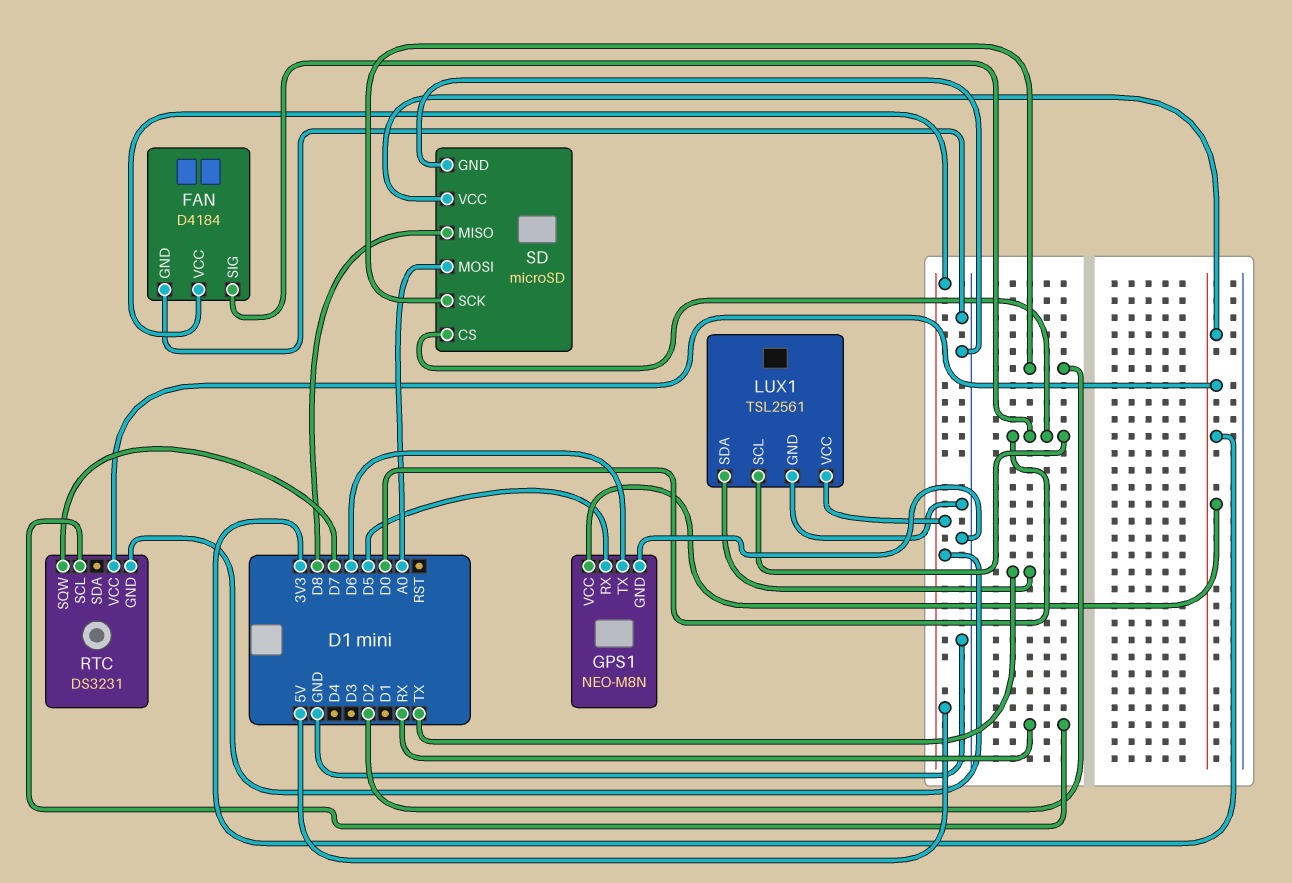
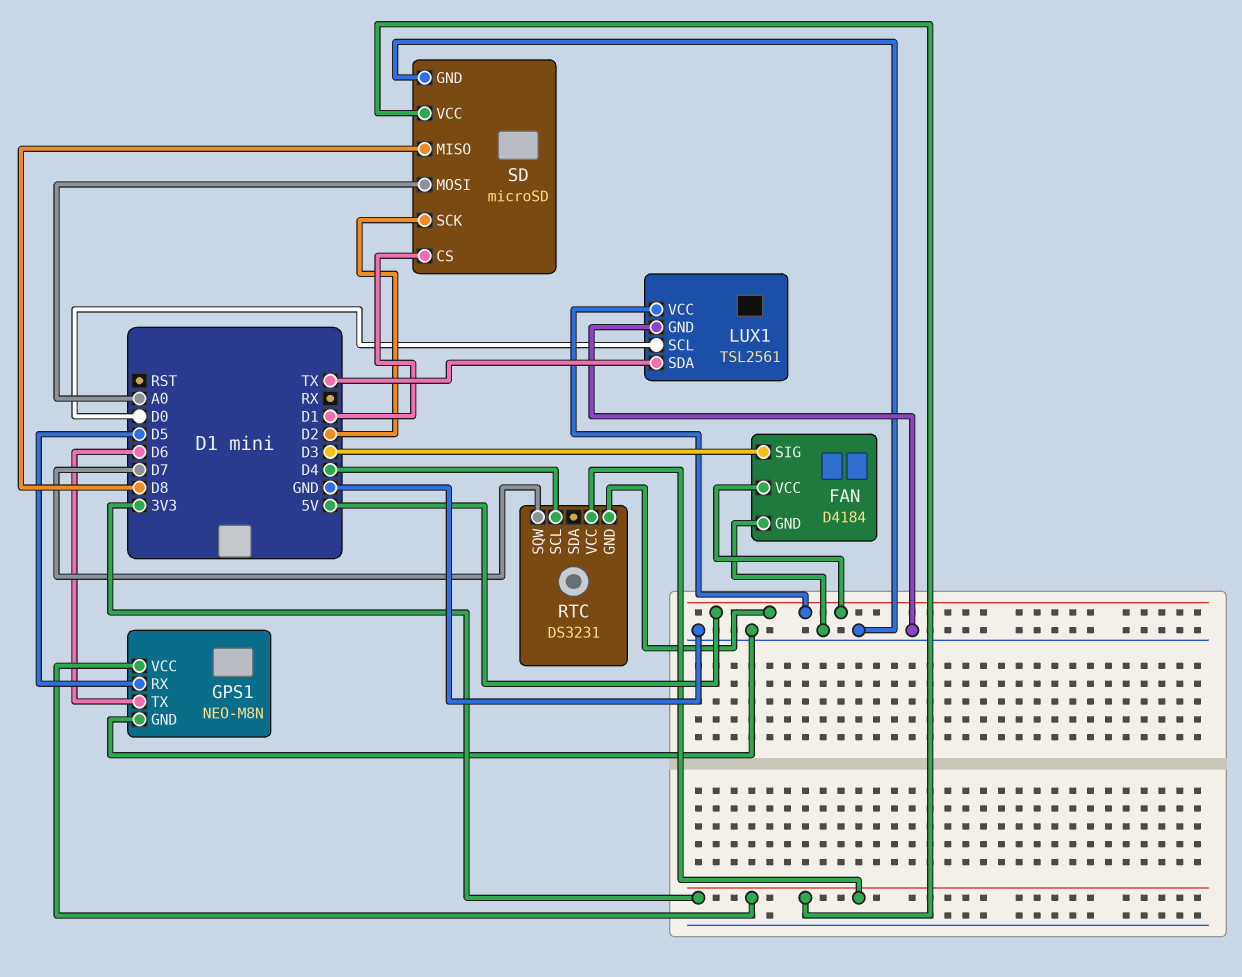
FAN pin SIG: D0 -> D3
RTC pin SCL: RX -> D4
SD pin CS: D0 -> D1

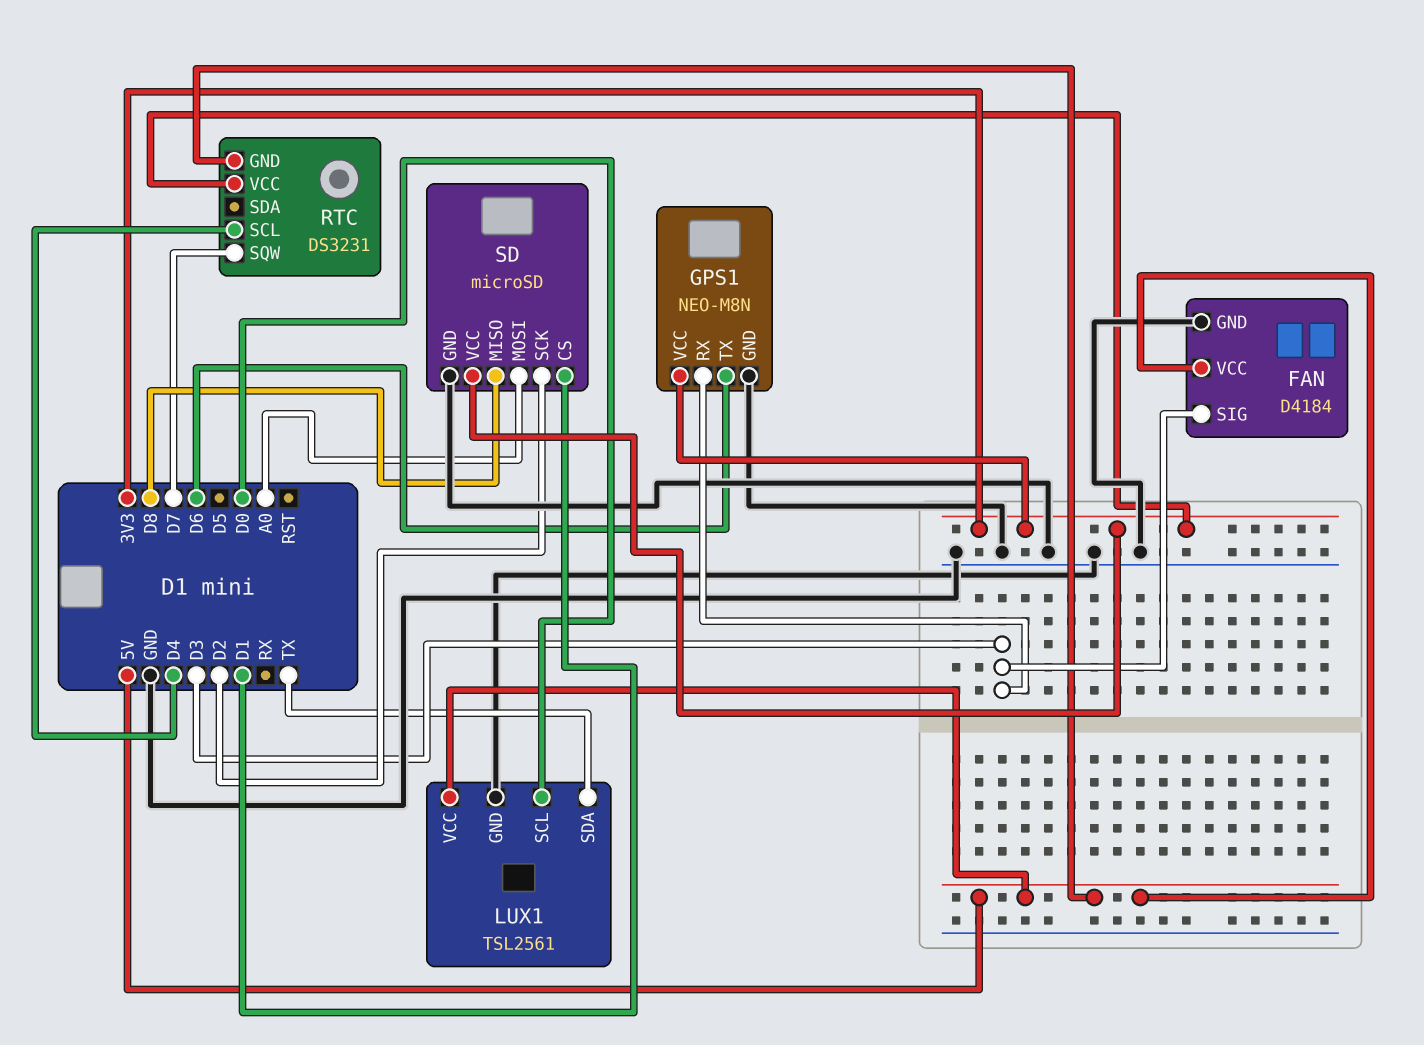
GPS1 pin RX: D5 -> D3

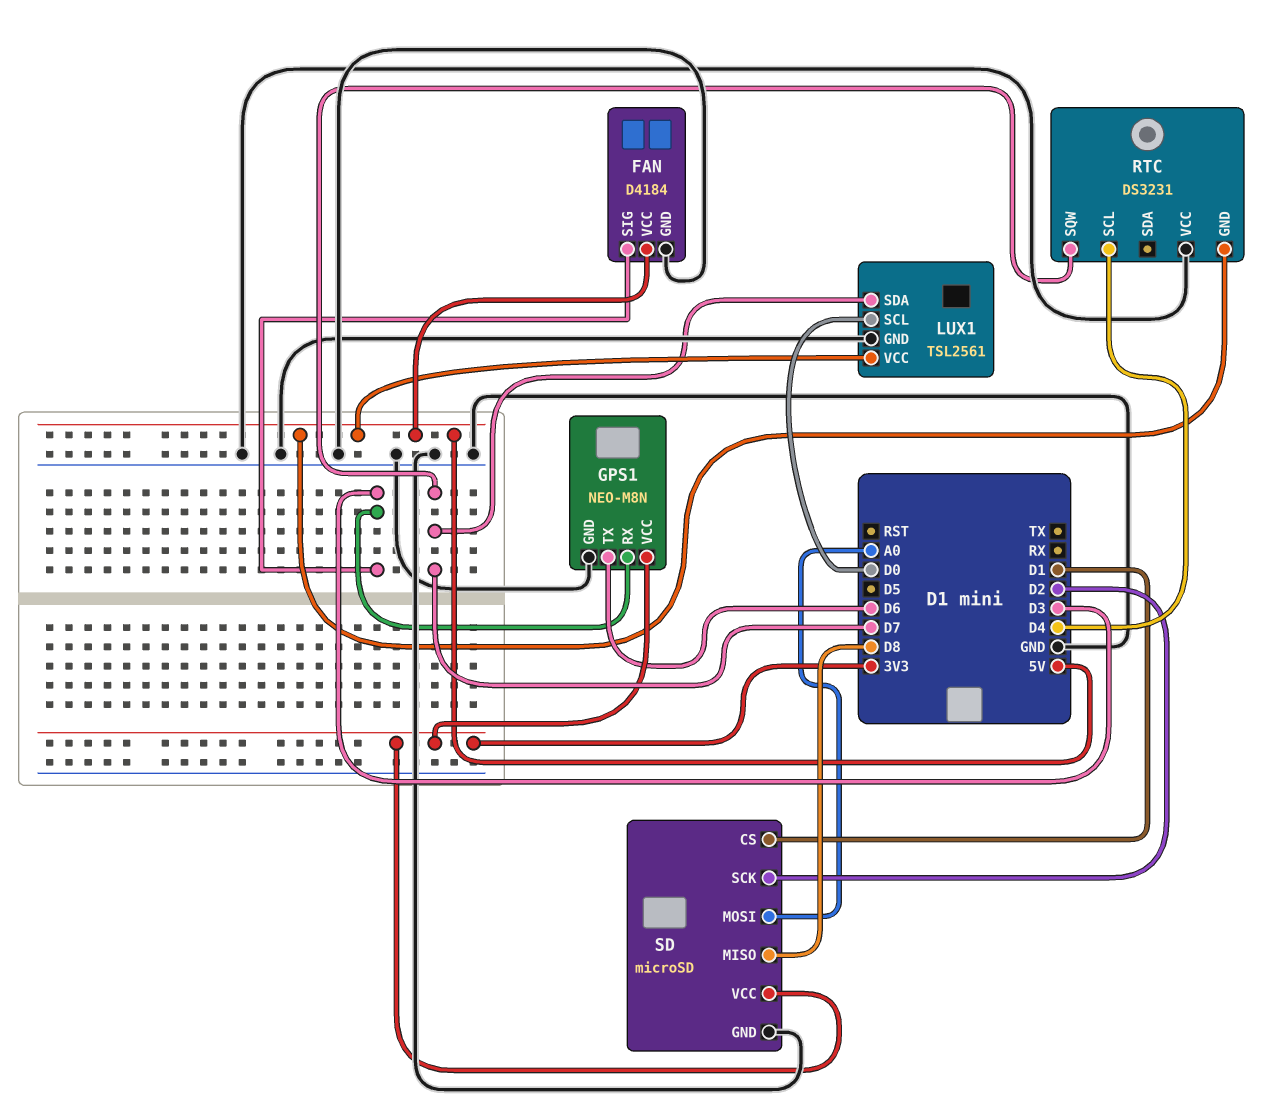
LUX1 pin SDA: TX -> D7
RTC pin VCC: 3V3 -> GND

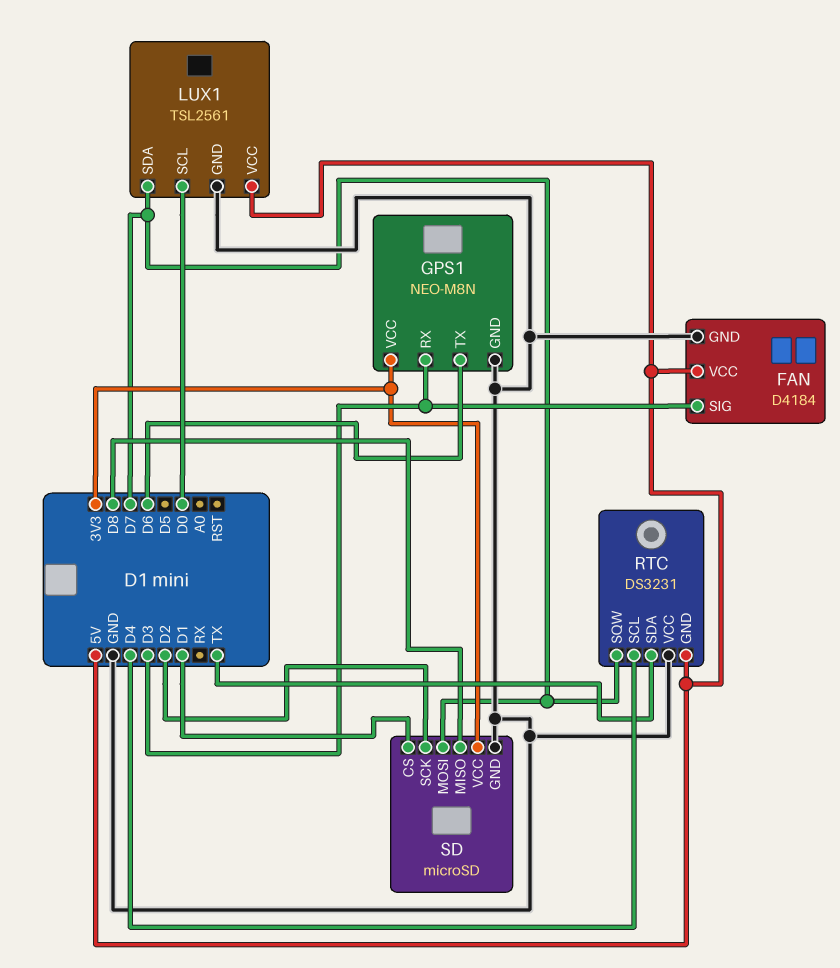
RTC pin SDA: none -> TX
SD pin MOSI: A0 -> D7

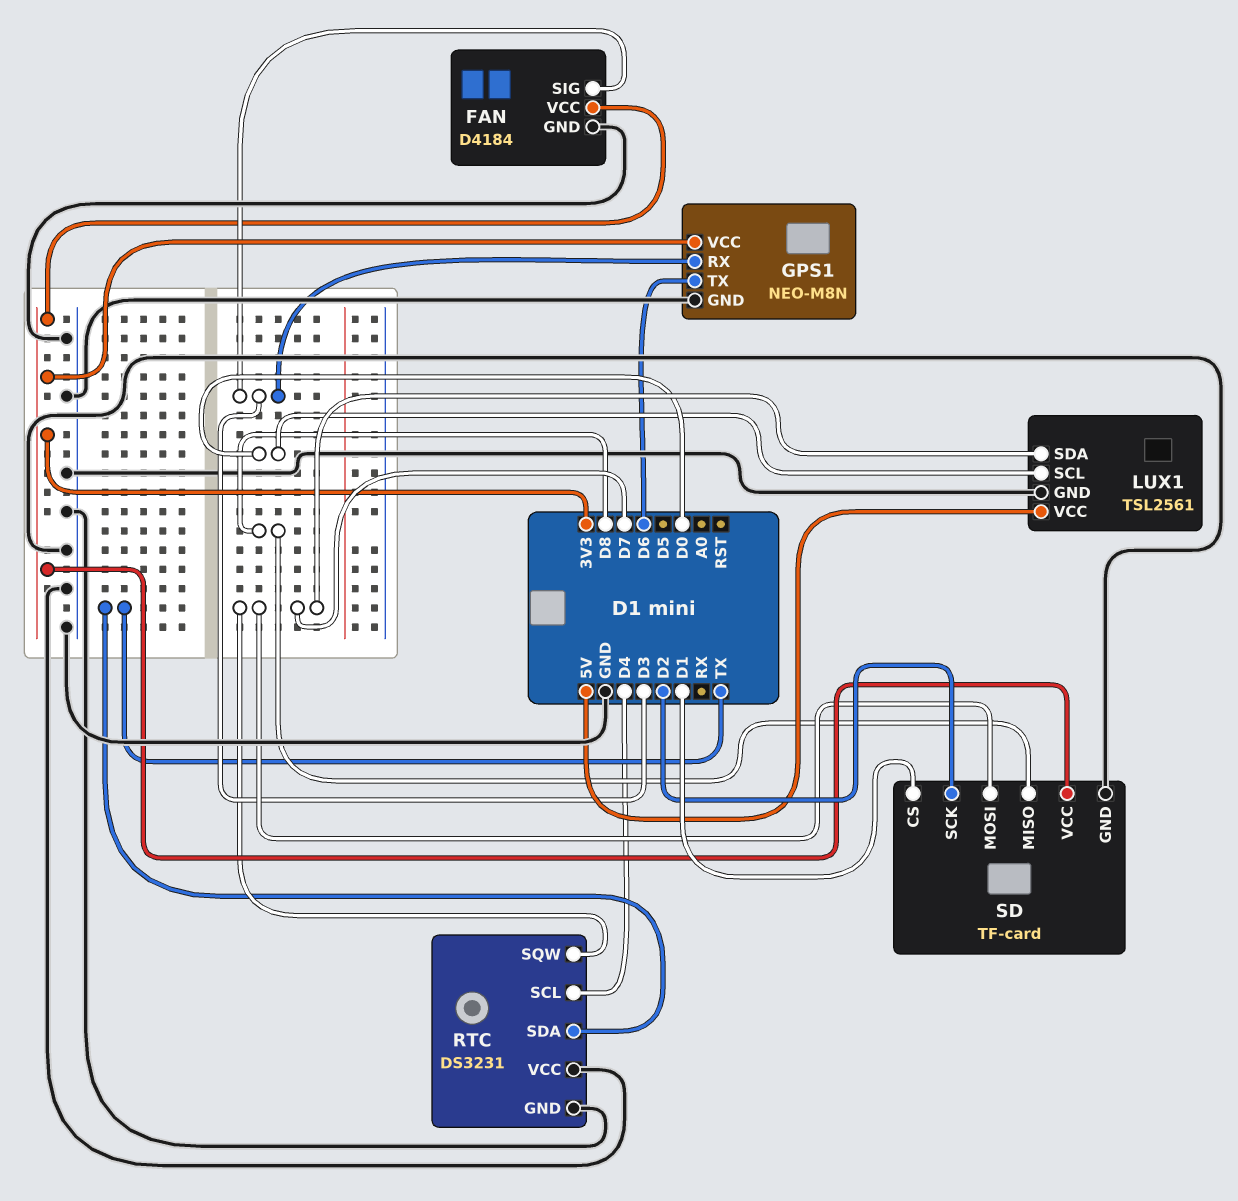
FAN pin VCC: 5V -> 3V3
RTC pin GND: 5V -> GND
SD: microSD -> TF-card

